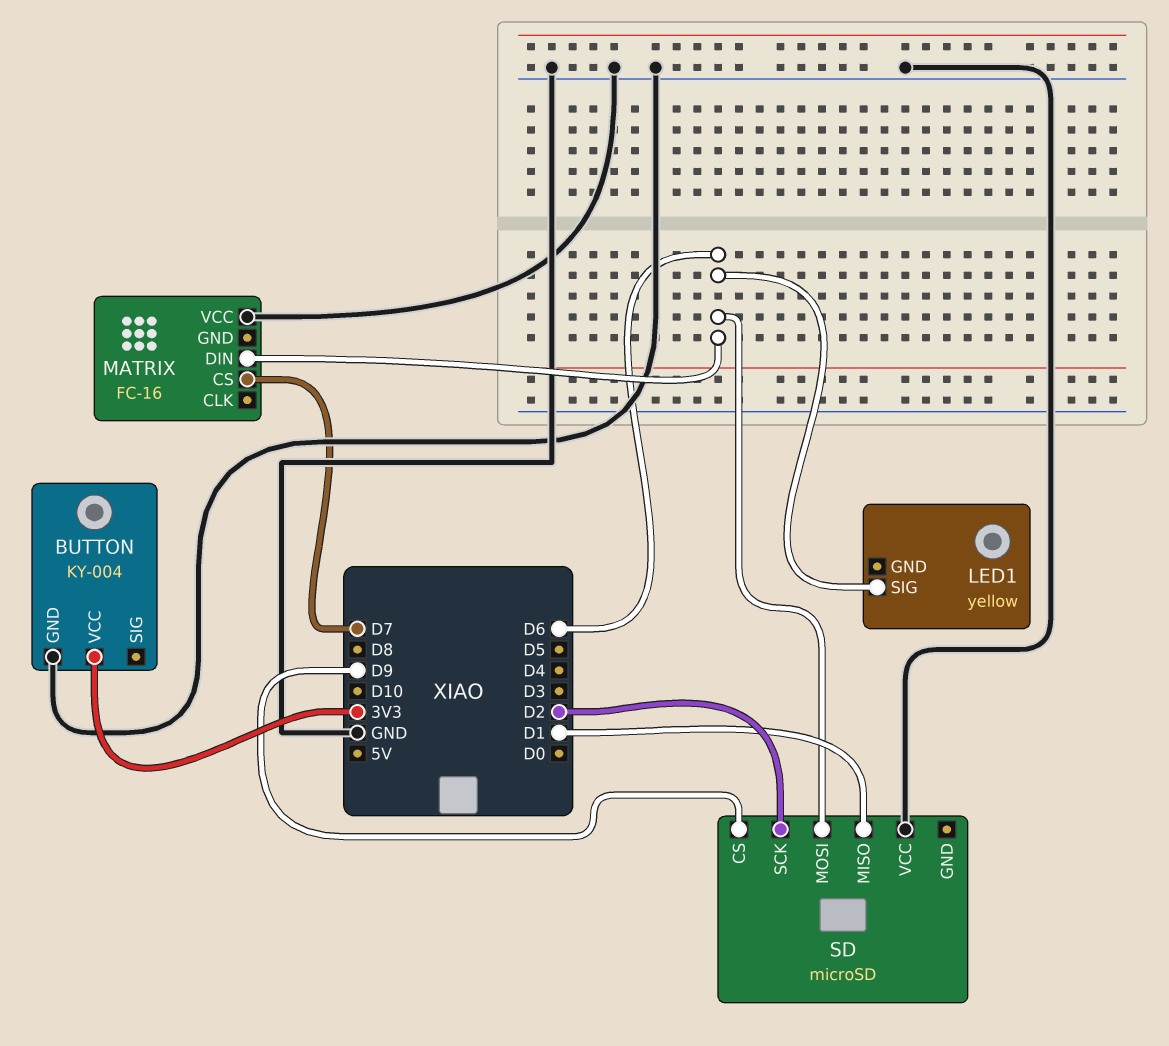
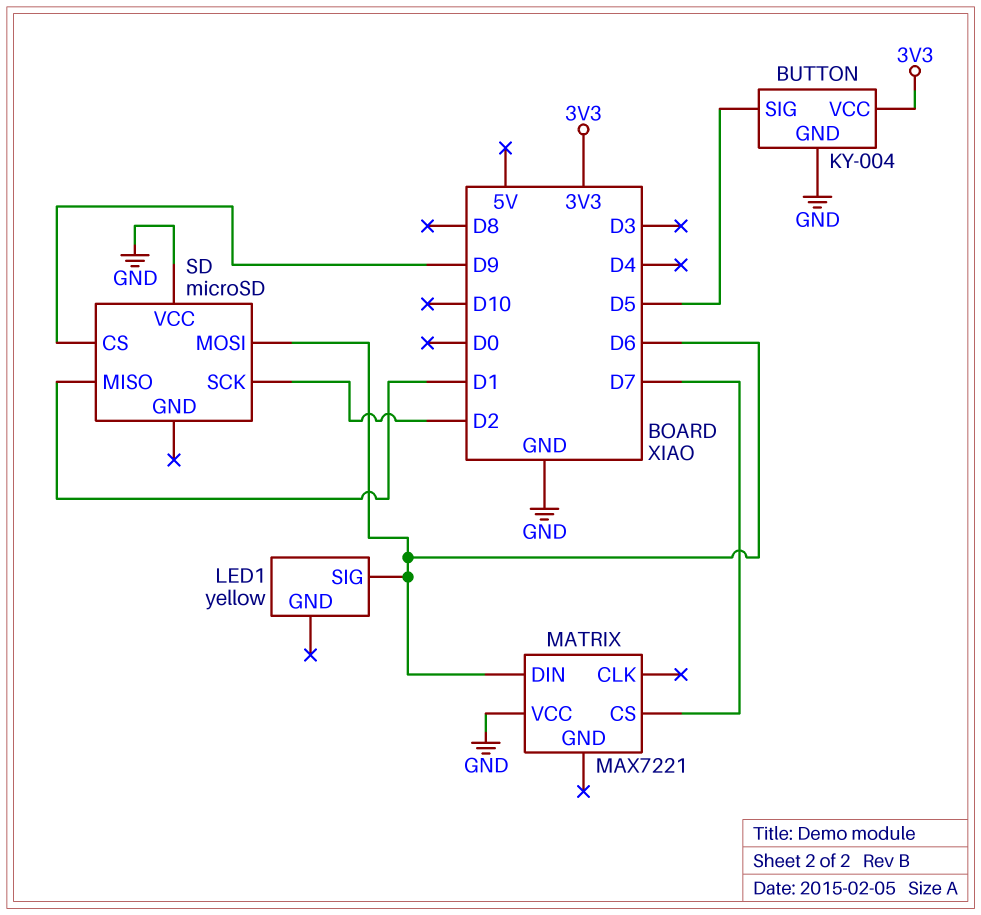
BUTTON pin SIG: none -> D5
MATRIX: FC-16 -> MAX7221

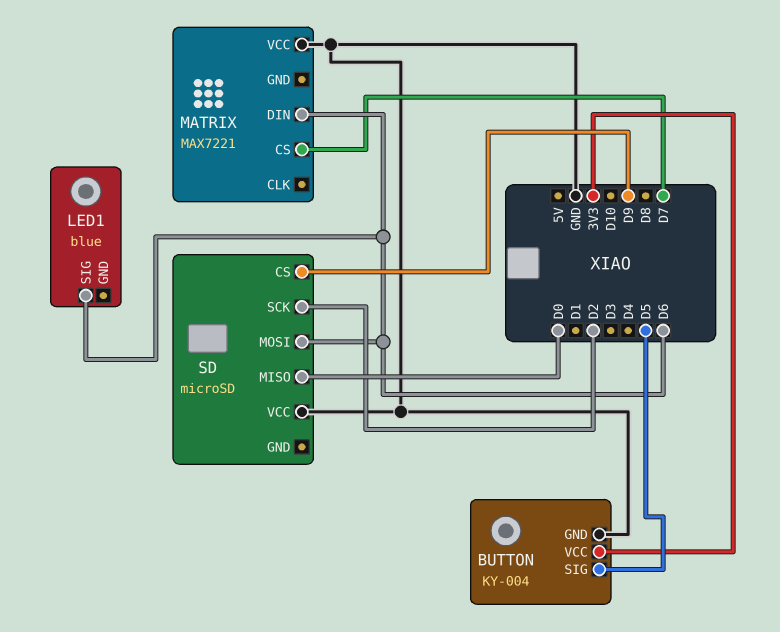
LED1: yellow -> blue
SD pin MISO: D1 -> D0

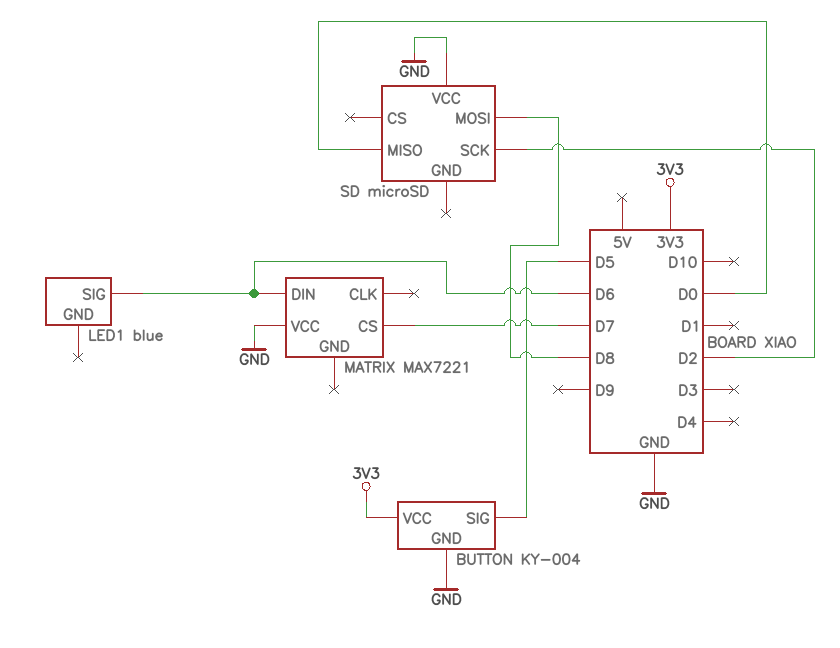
SD pin CS: D9 -> none
SD pin MOSI: D6 -> D8

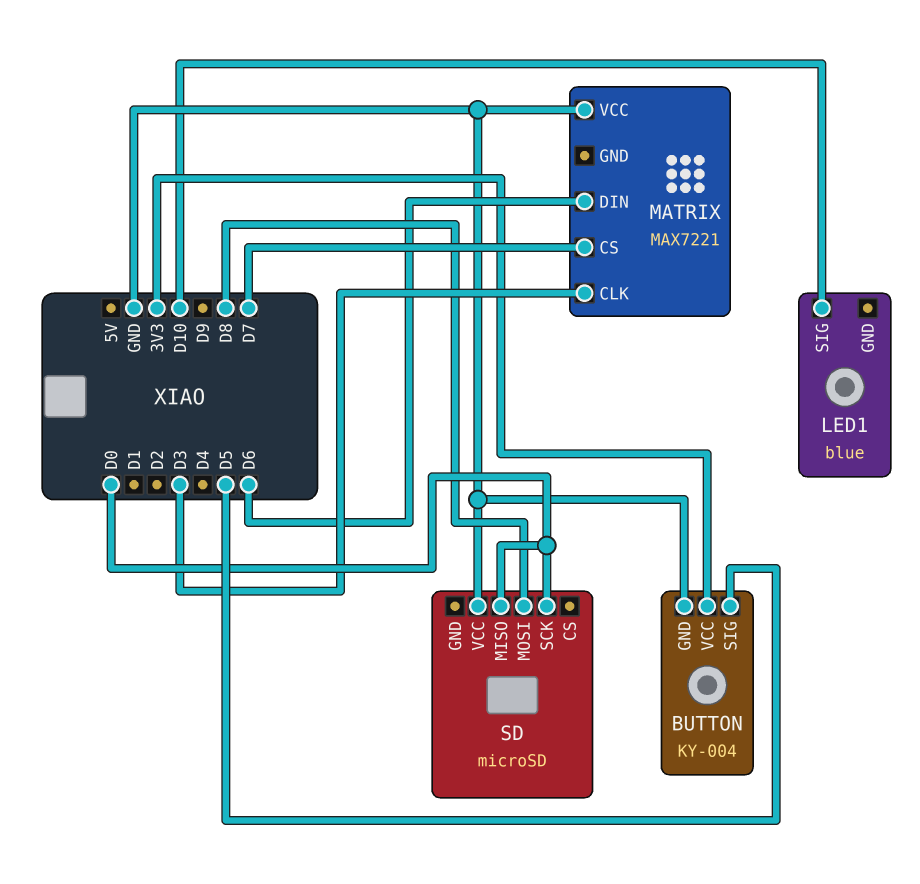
LED1 pin SIG: D6 -> D10
MATRIX pin CLK: none -> D3
SD pin SCK: D2 -> D0

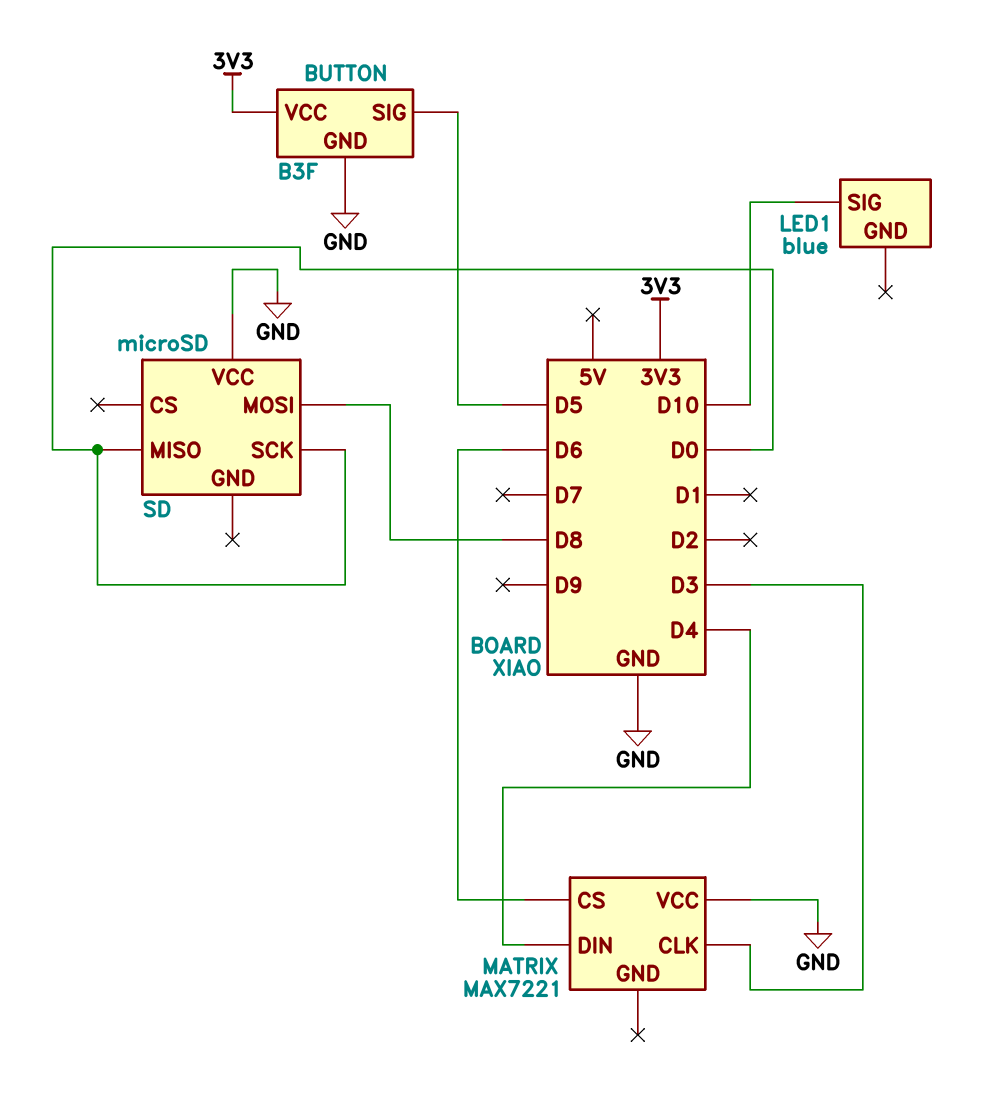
BUTTON: KY-004 -> B3F
MATRIX pin CS: D7 -> D6
MATRIX pin DIN: D6 -> D4

